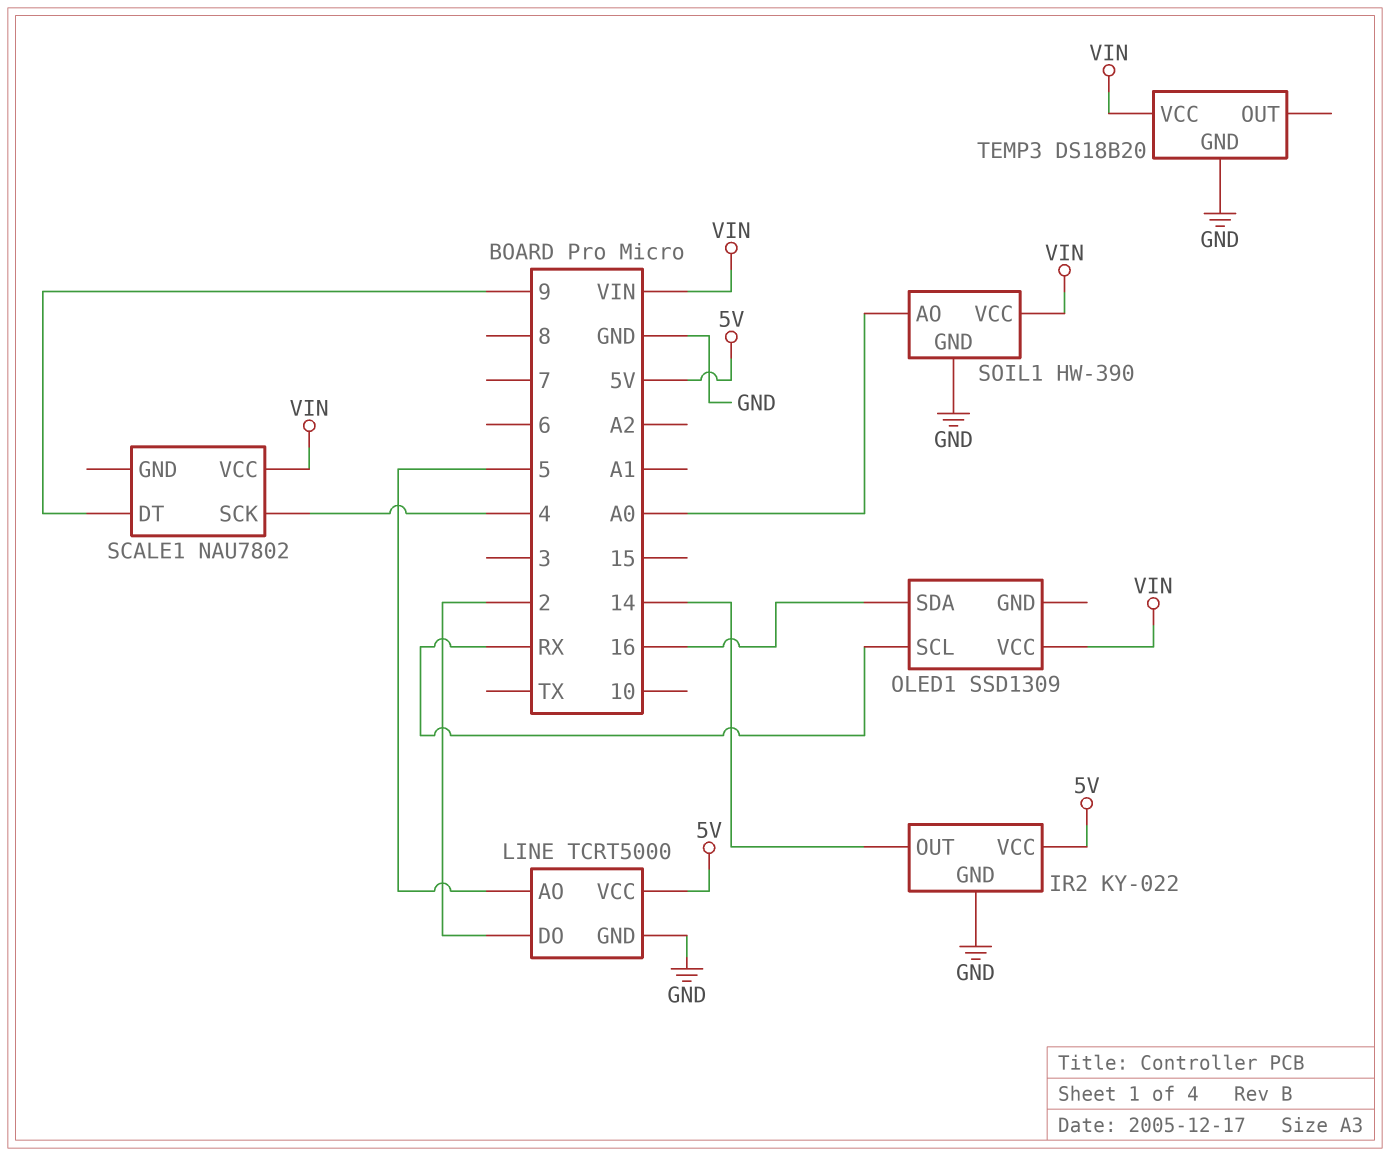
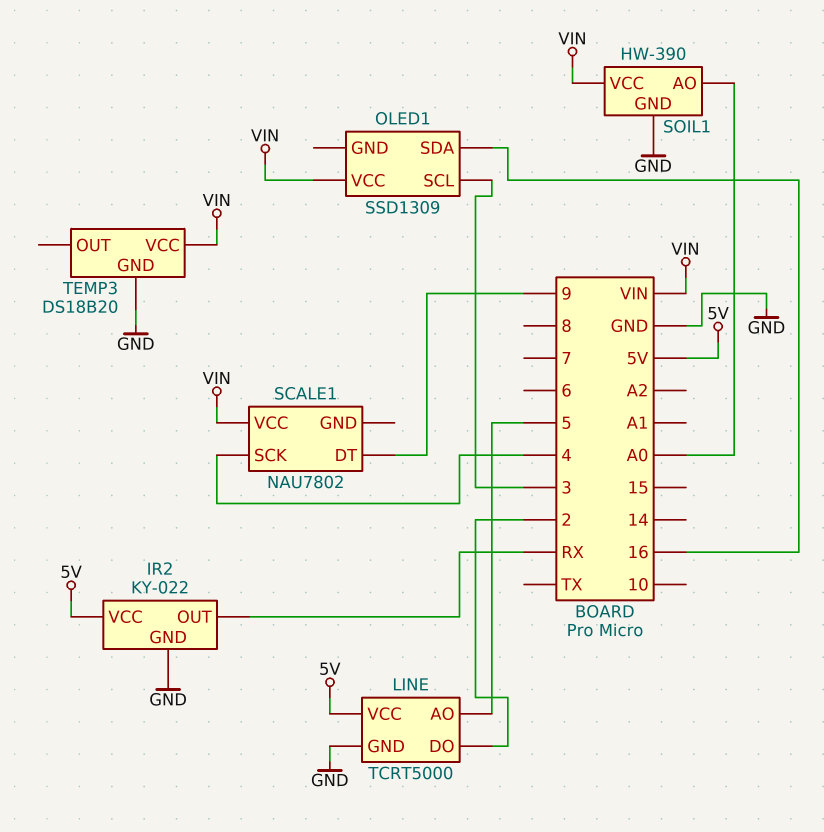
IR2 pin OUT: 14 -> RX
OLED1 pin SCL: RX -> 3

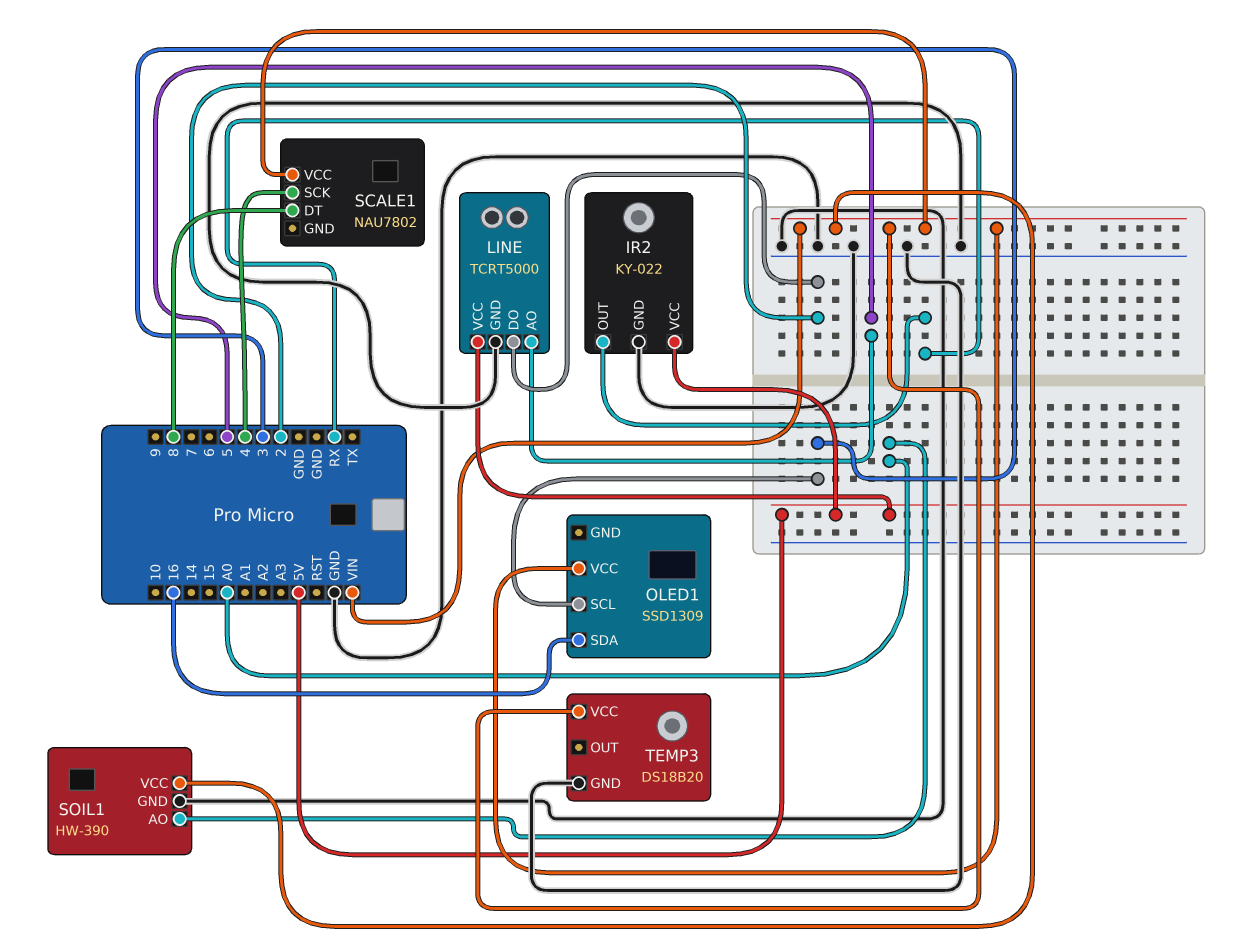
SCALE1 pin DT: 9 -> 8

